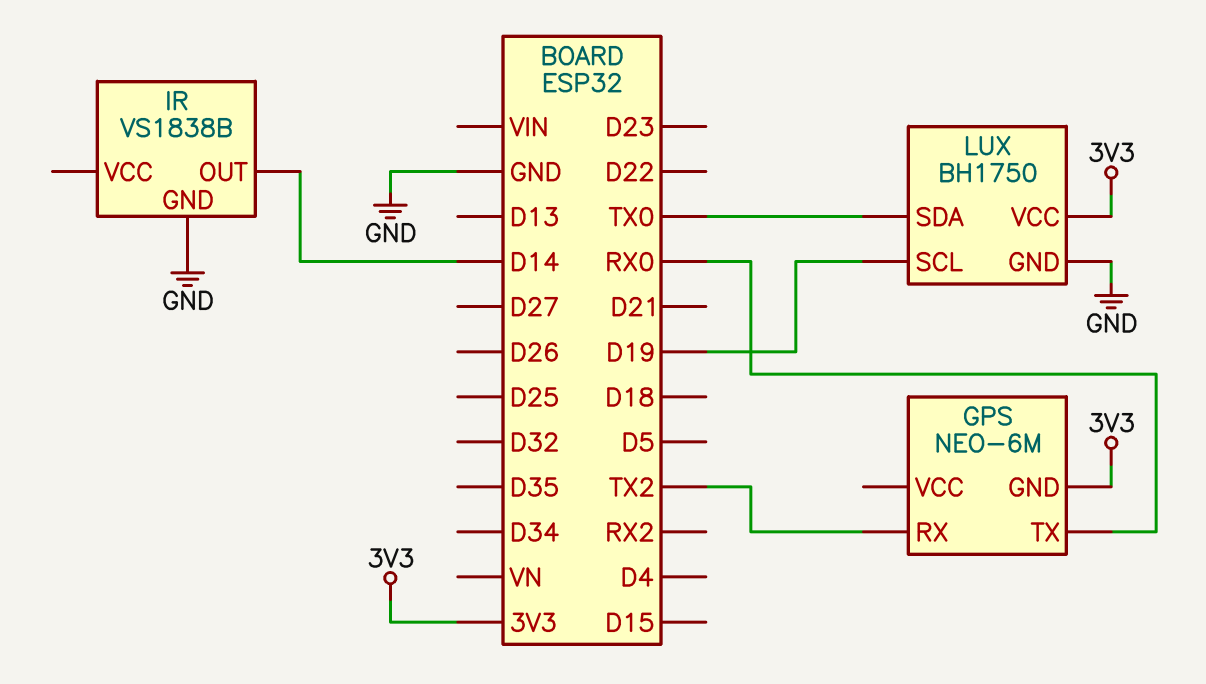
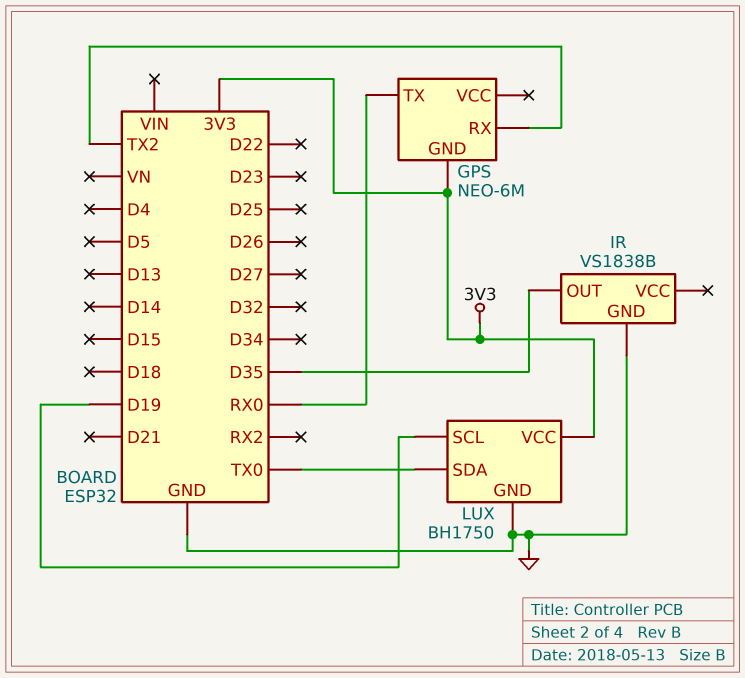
IR pin OUT: D14 -> D35

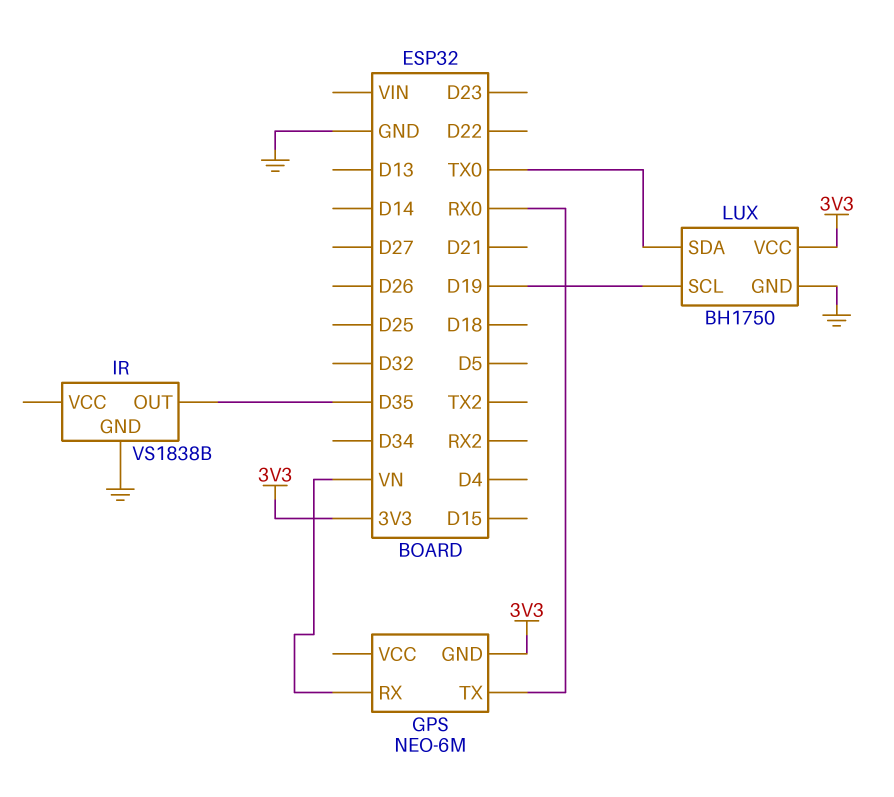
GPS pin RX: TX2 -> VN

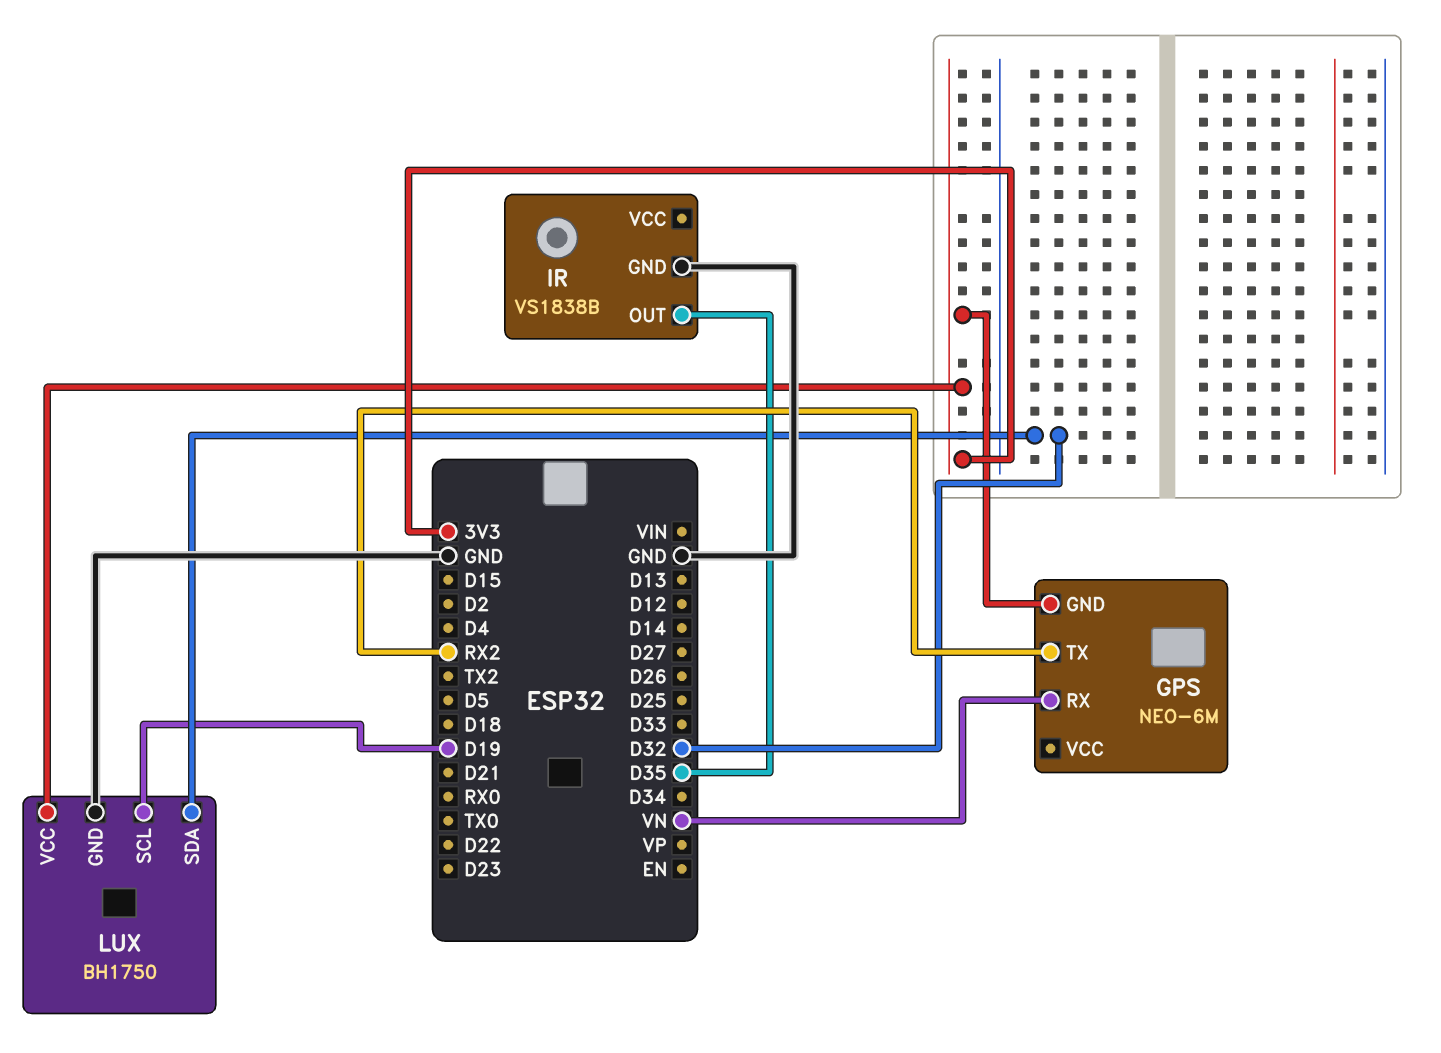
GPS pin TX: RX0 -> RX2
LUX pin SDA: TX0 -> D32

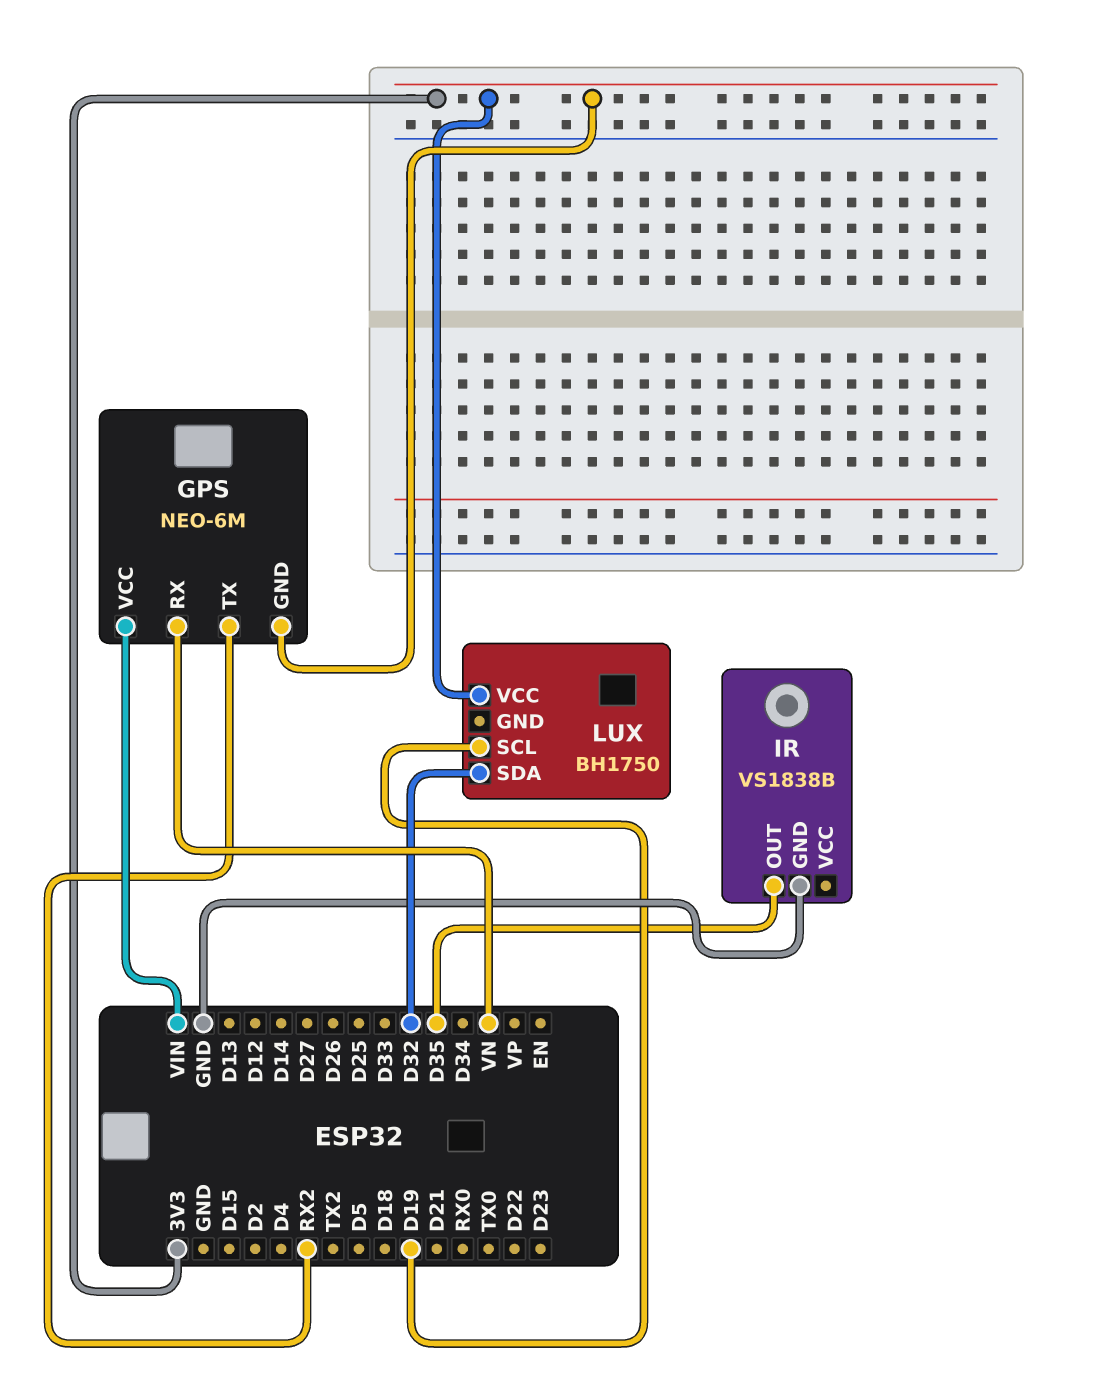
GPS pin VCC: none -> VIN
LUX pin GND: GND -> none

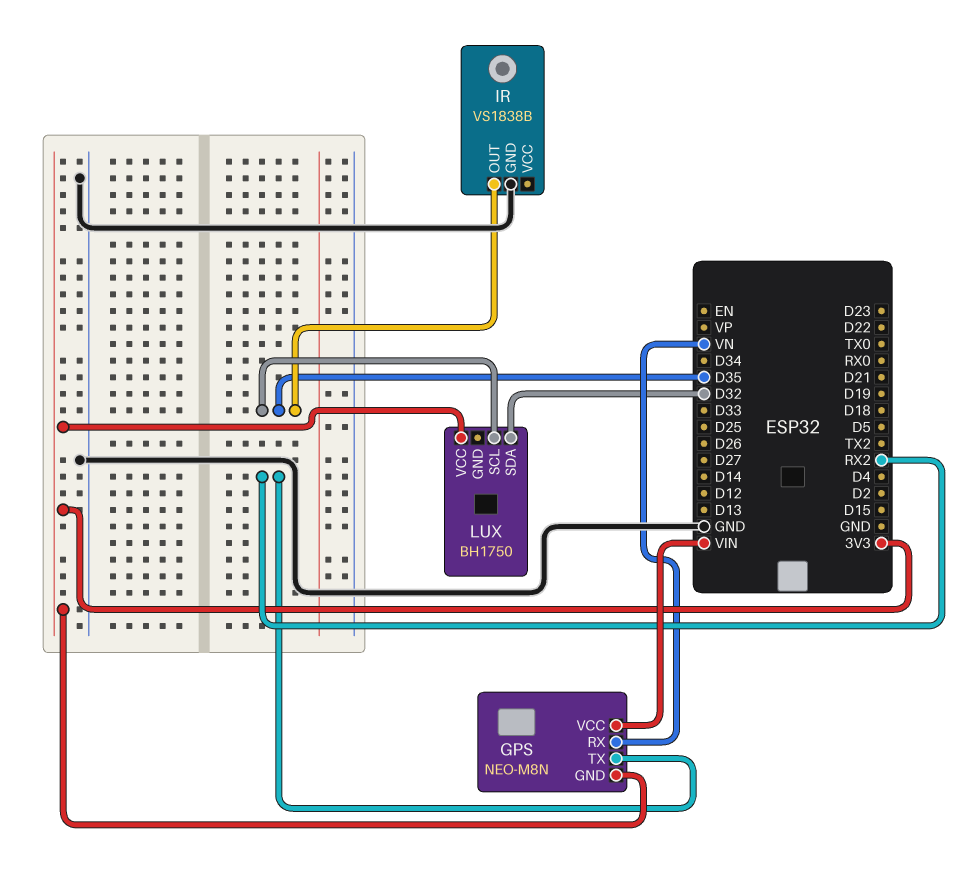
GPS: NEO-6M -> NEO-M8N
LUX pin SCL: D19 -> D35

